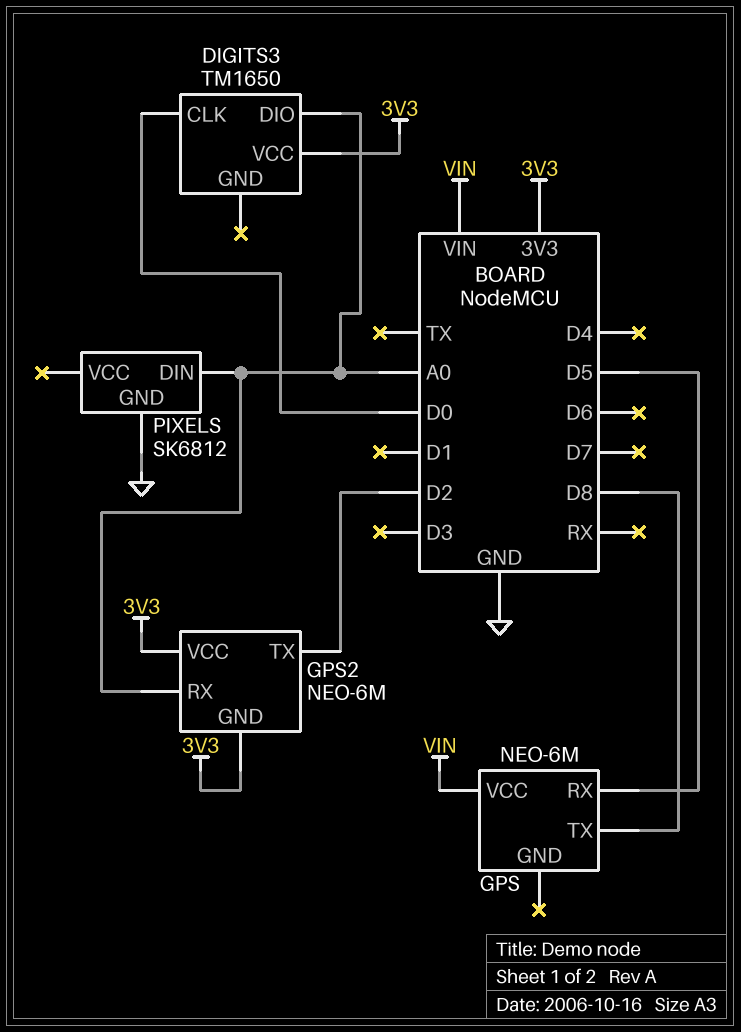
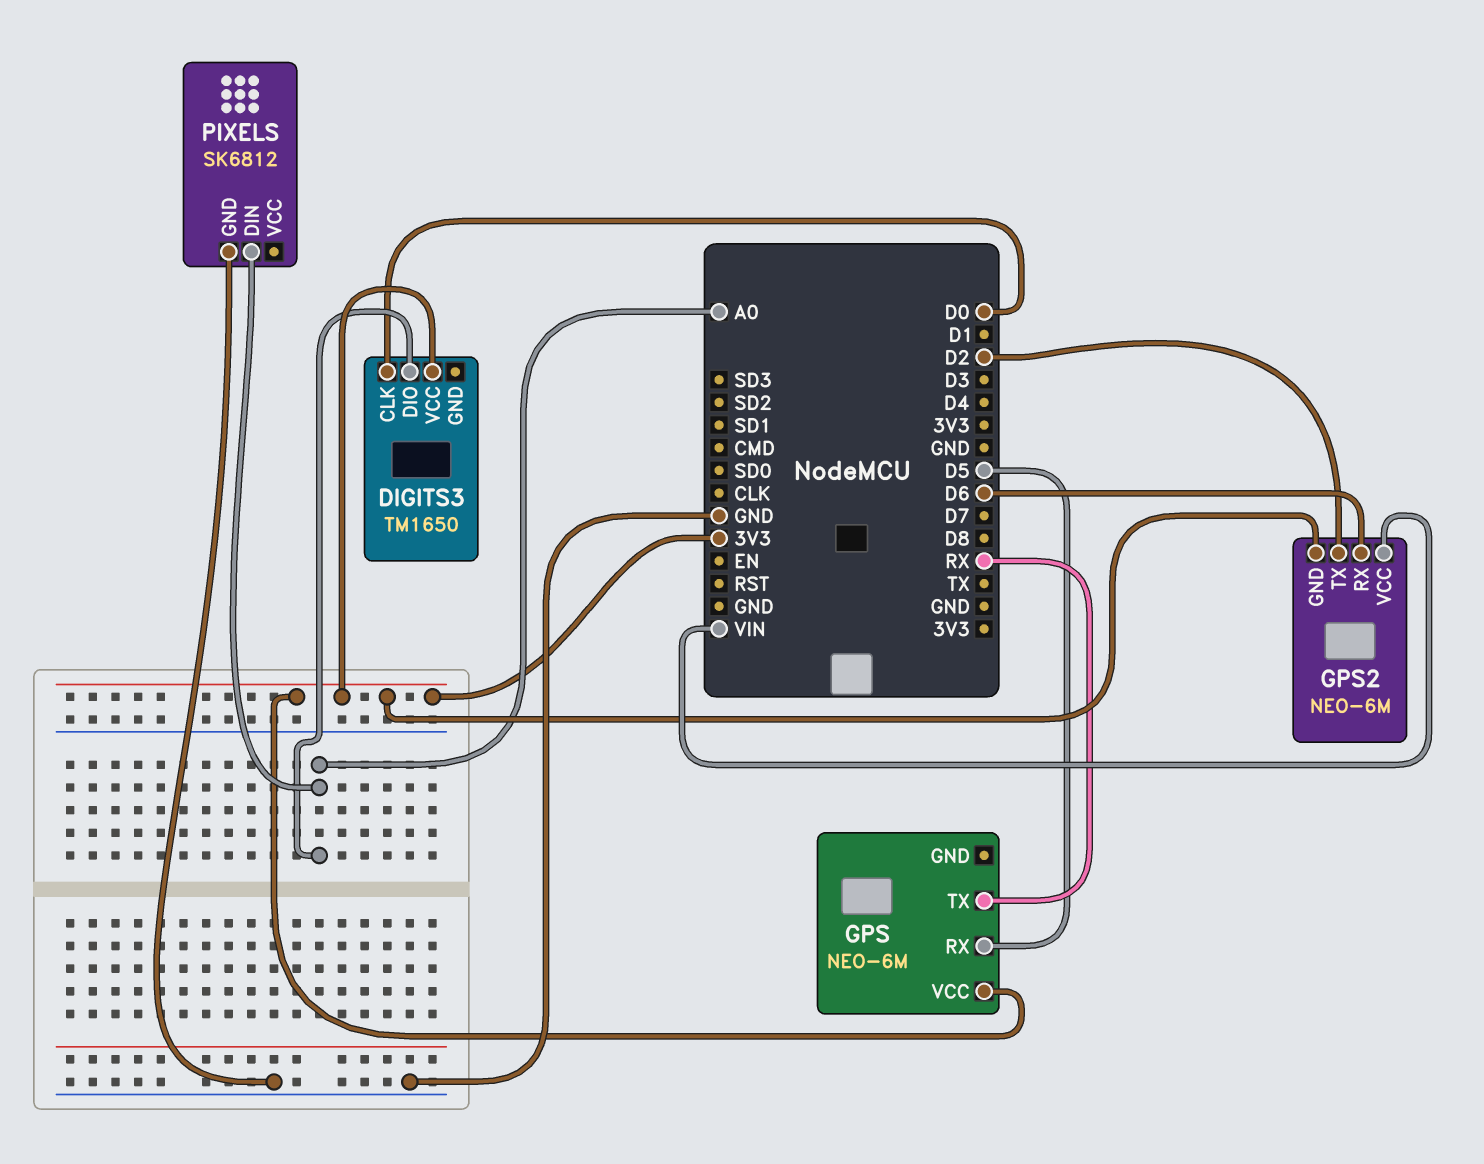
GPS pin TX: D8 -> RX
GPS pin VCC: VIN -> 3V3
GPS2 pin RX: A0 -> D6
GPS2 pin VCC: 3V3 -> VIN

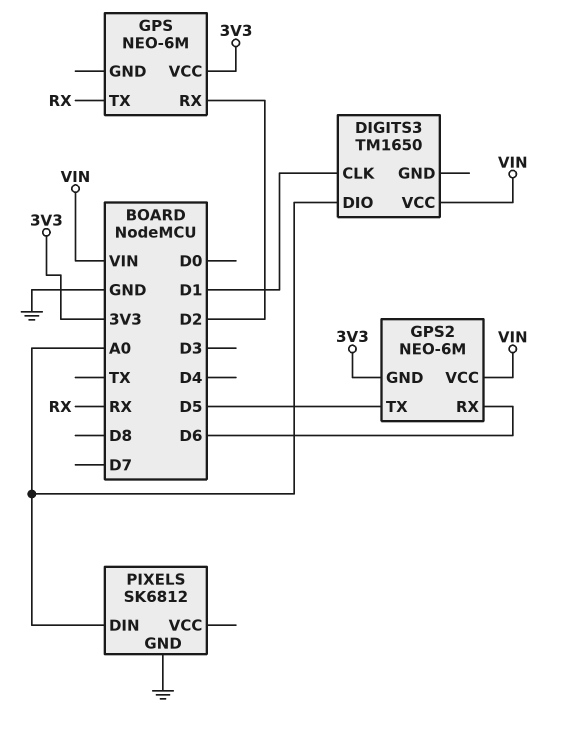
DIGITS3 pin CLK: D0 -> D1
DIGITS3 pin VCC: 3V3 -> VIN
GPS pin RX: D5 -> D2
GPS2 pin TX: D2 -> D5

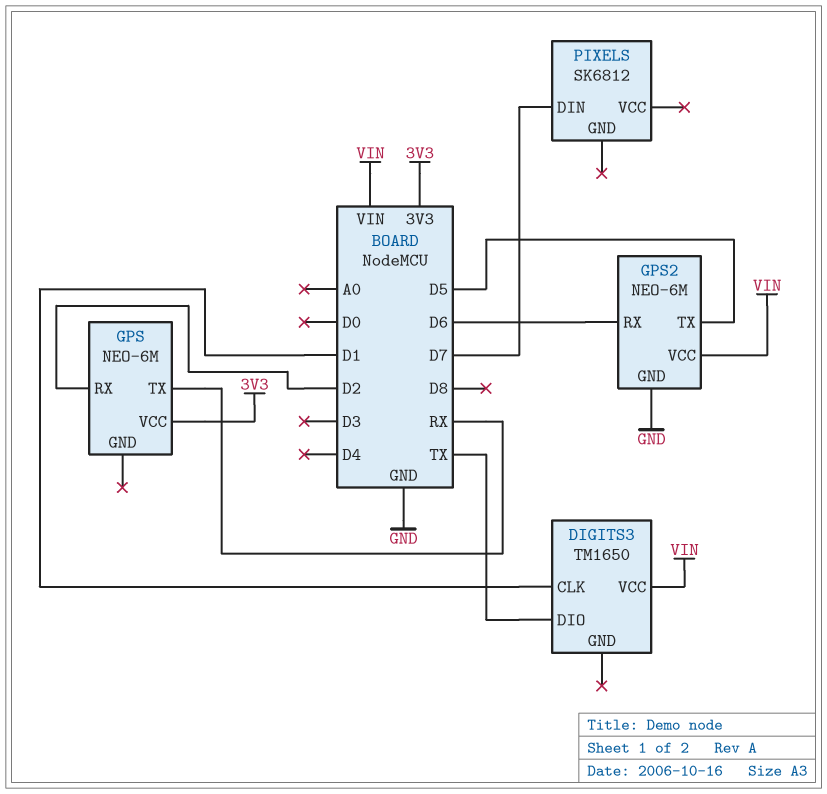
DIGITS3 pin DIO: A0 -> TX
GPS2 pin GND: 3V3 -> GND
PIXELS pin DIN: A0 -> D7
PIXELS pin GND: GND -> none

